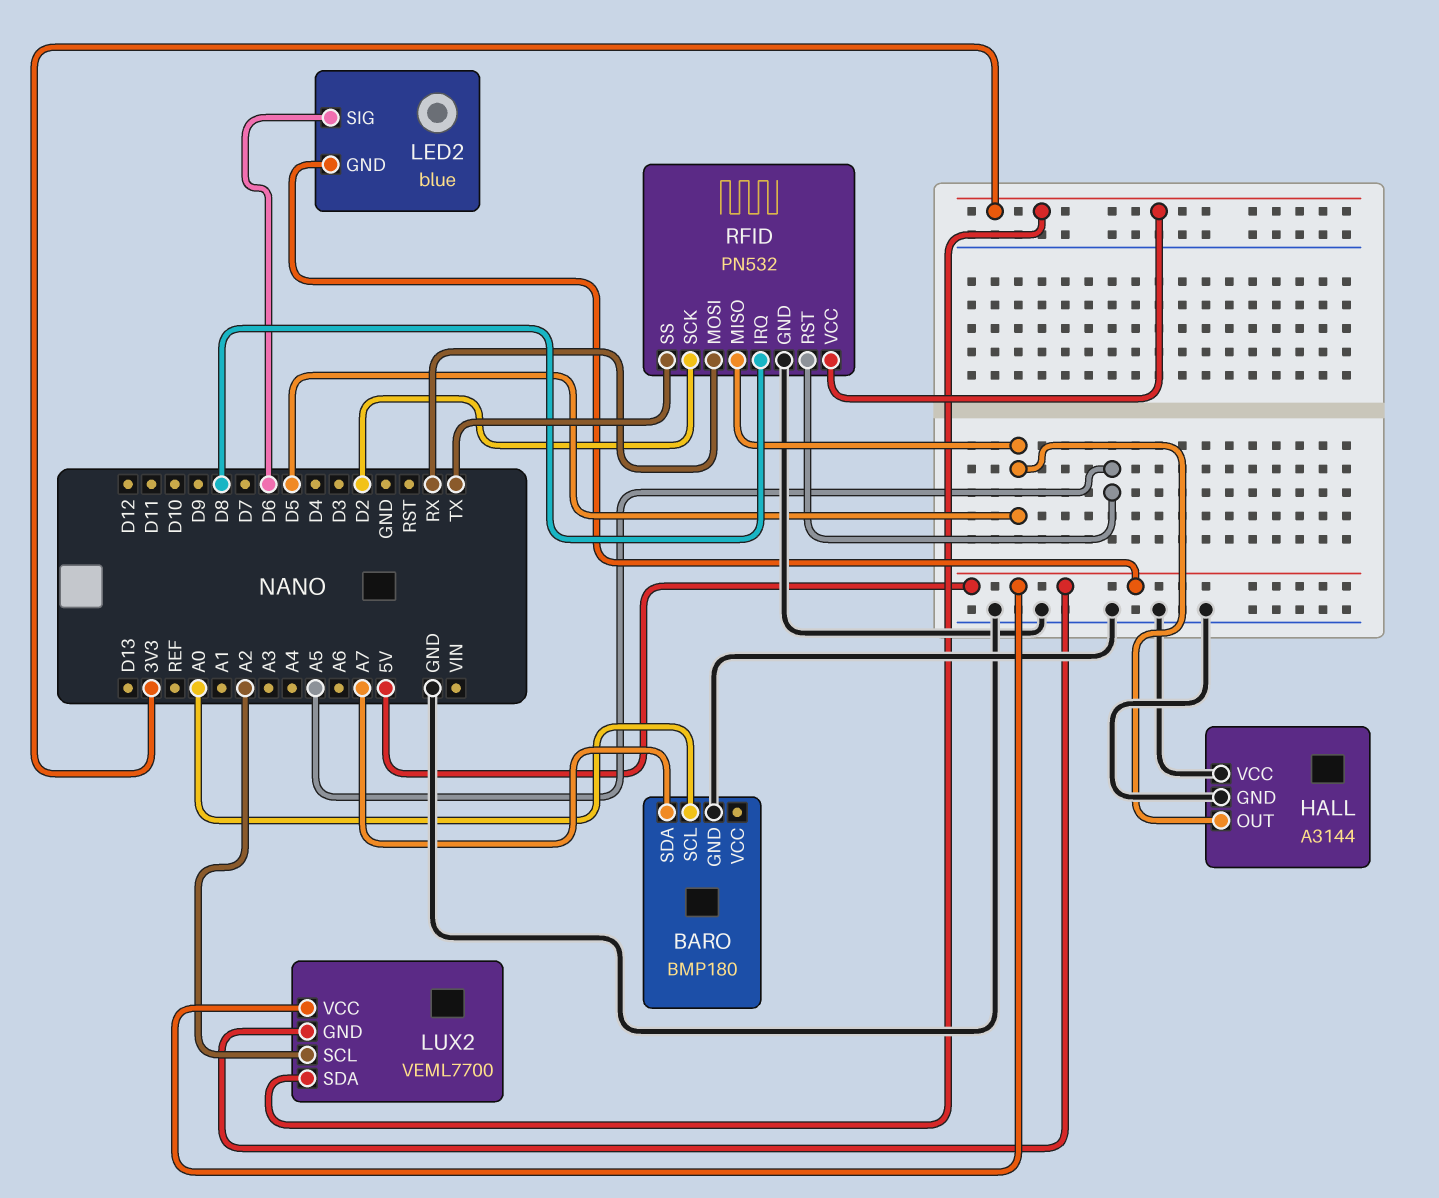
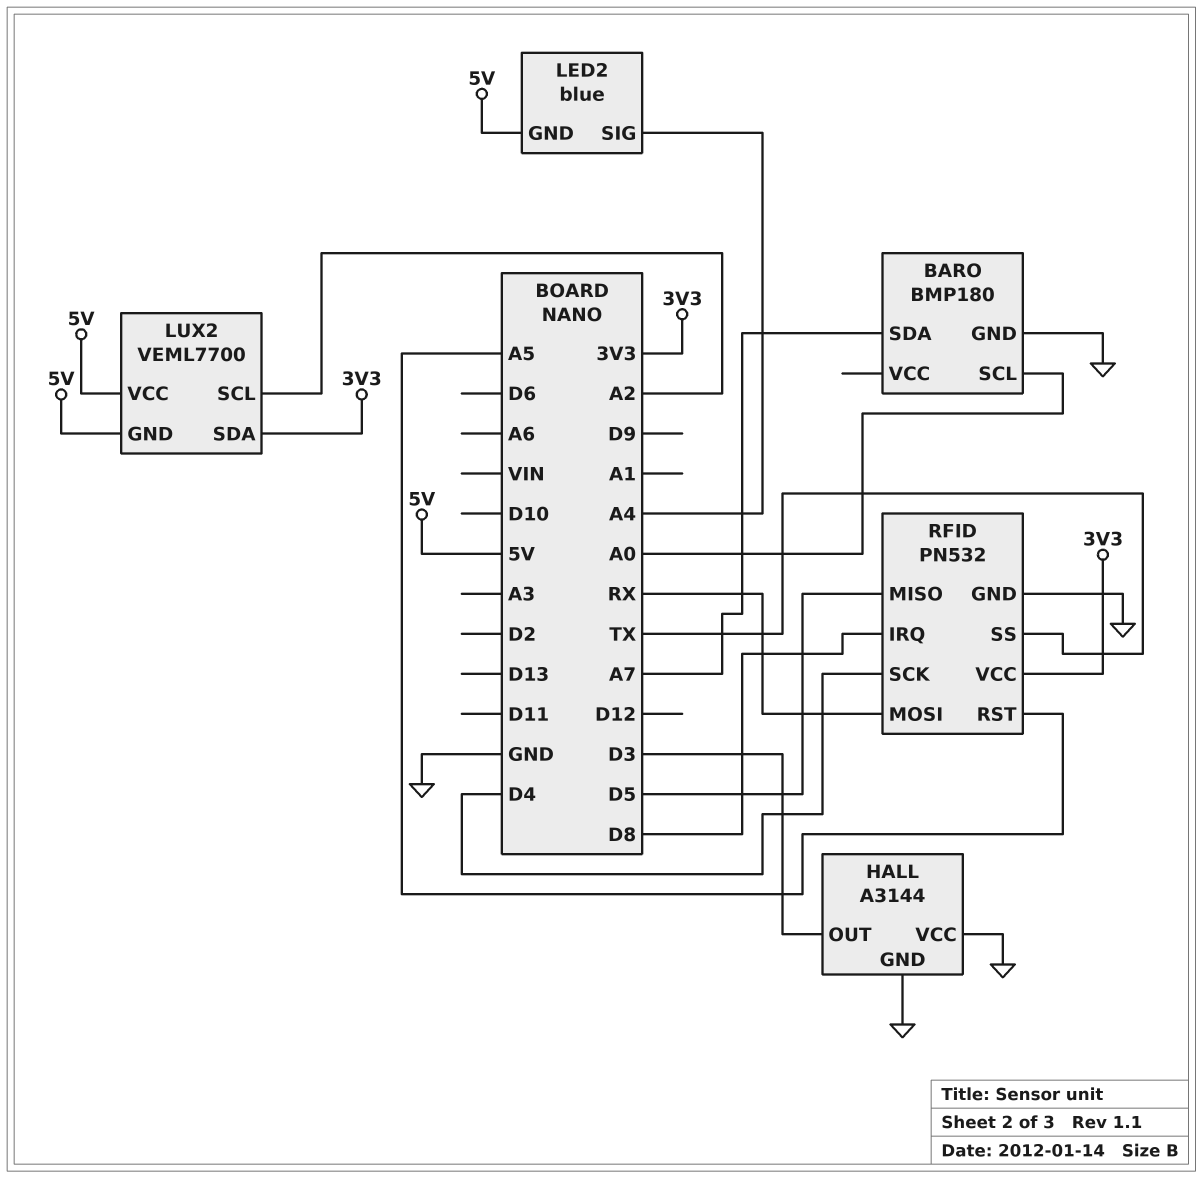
HALL pin OUT: D5 -> D3
LED2 pin SIG: D6 -> A4
RFID pin SCK: D2 -> D4

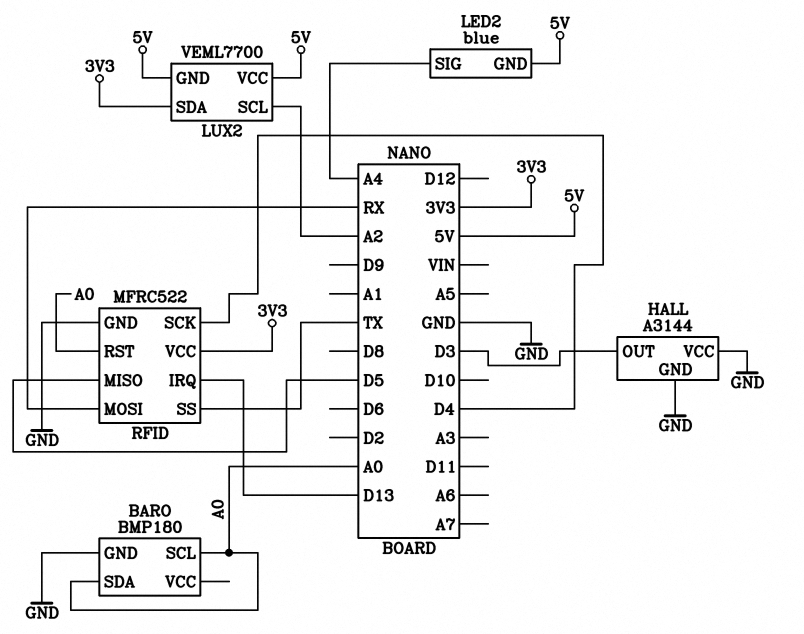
BARO pin SDA: A7 -> A0
RFID: PN532 -> MFRC522
RFID pin IRQ: D8 -> D13
RFID pin RST: A5 -> A0

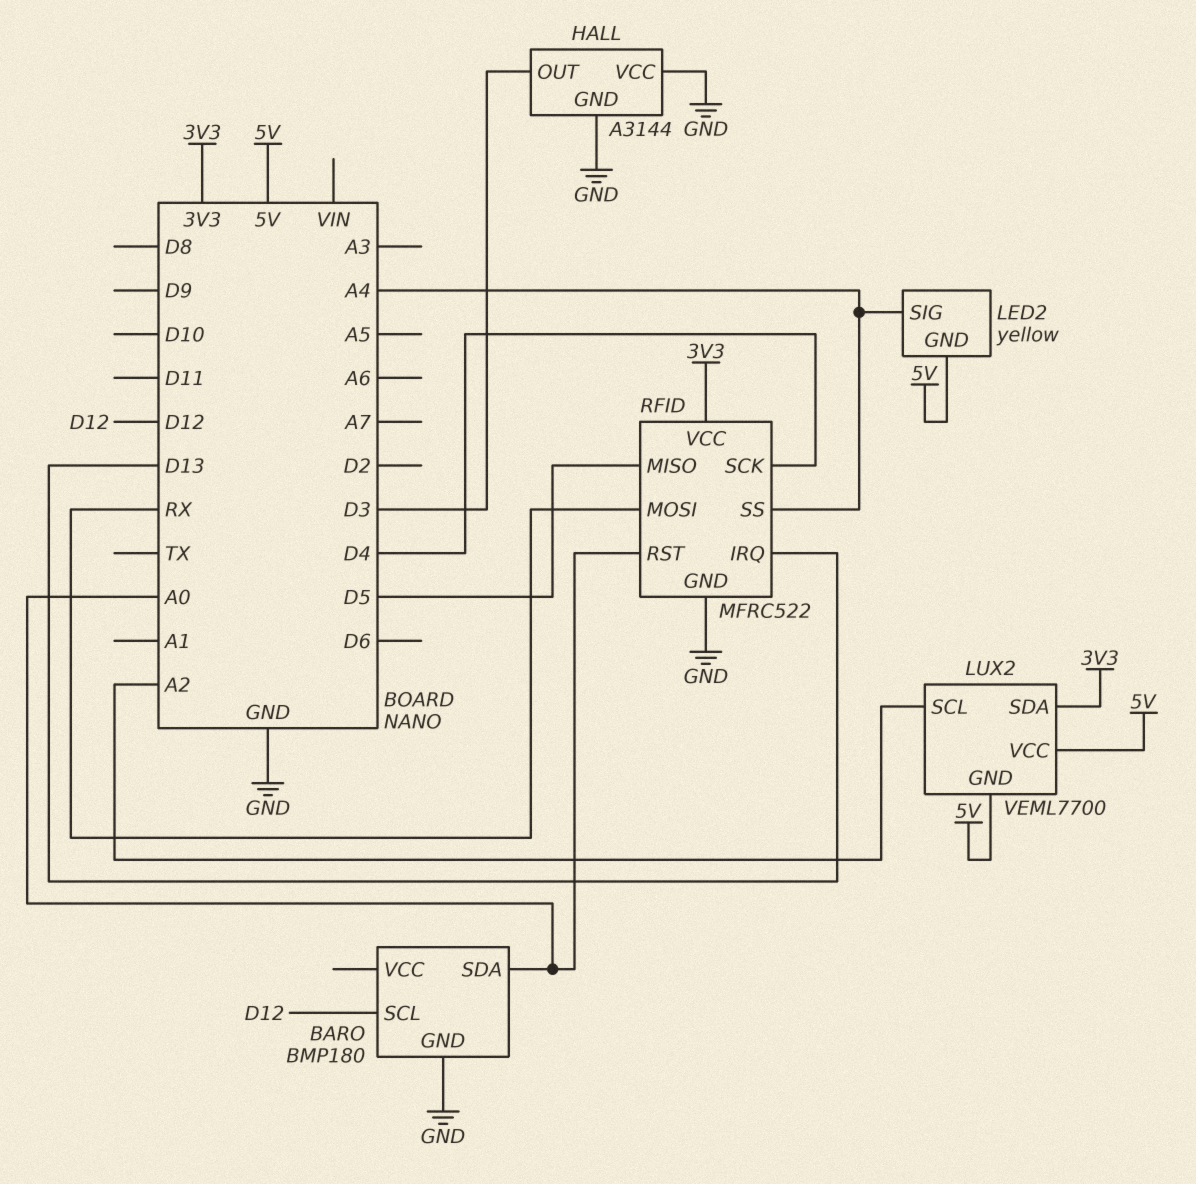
BARO pin SCL: A0 -> D12
LED2: blue -> yellow
RFID pin SS: TX -> A4

